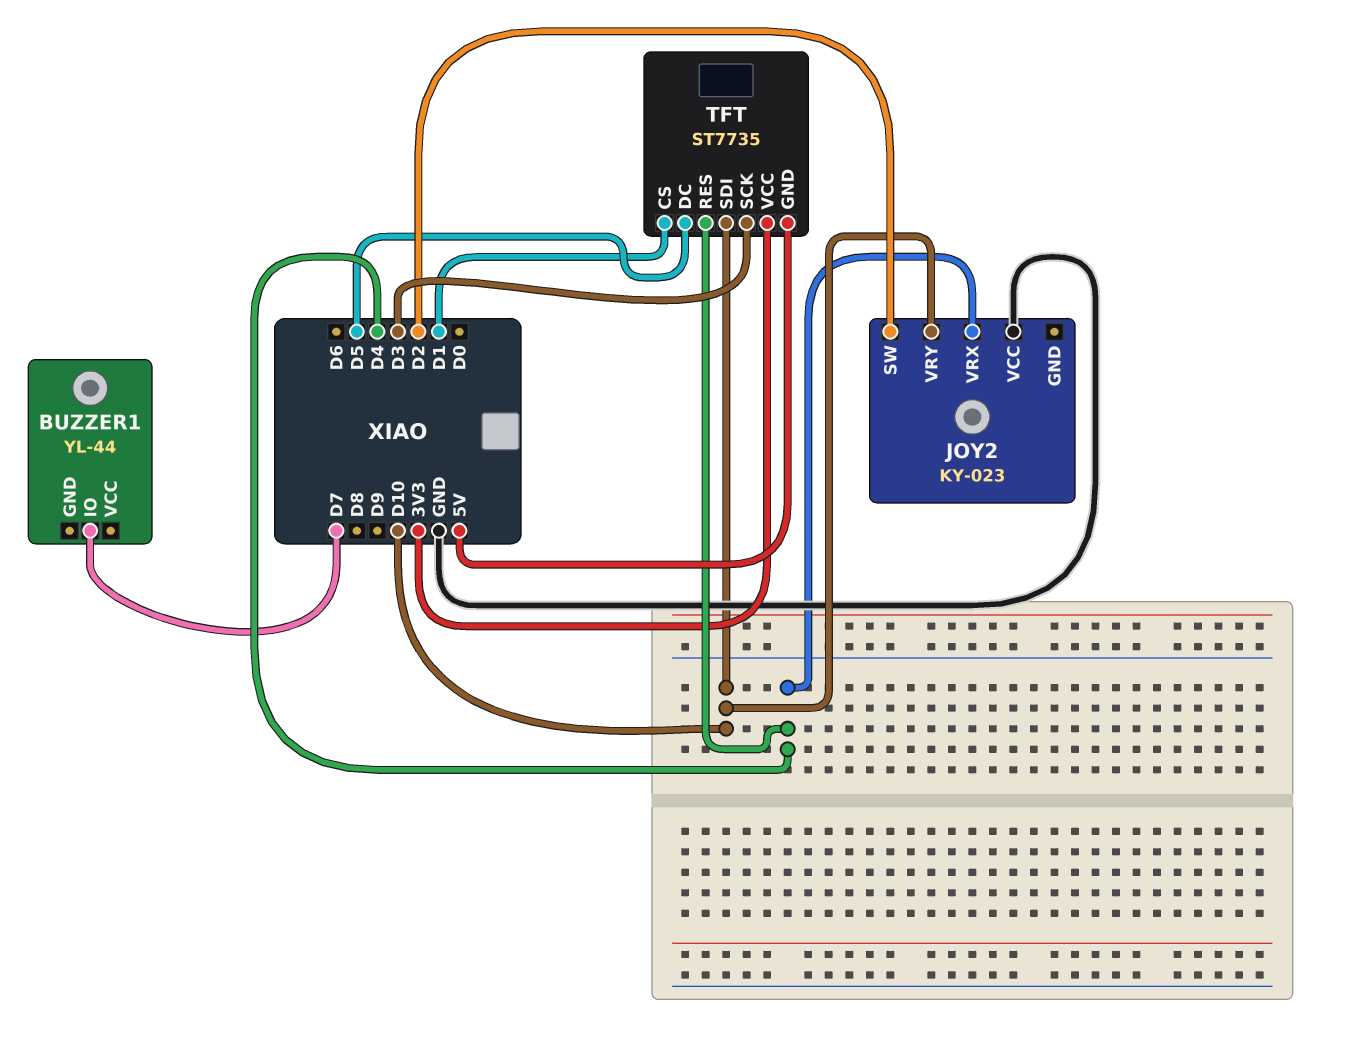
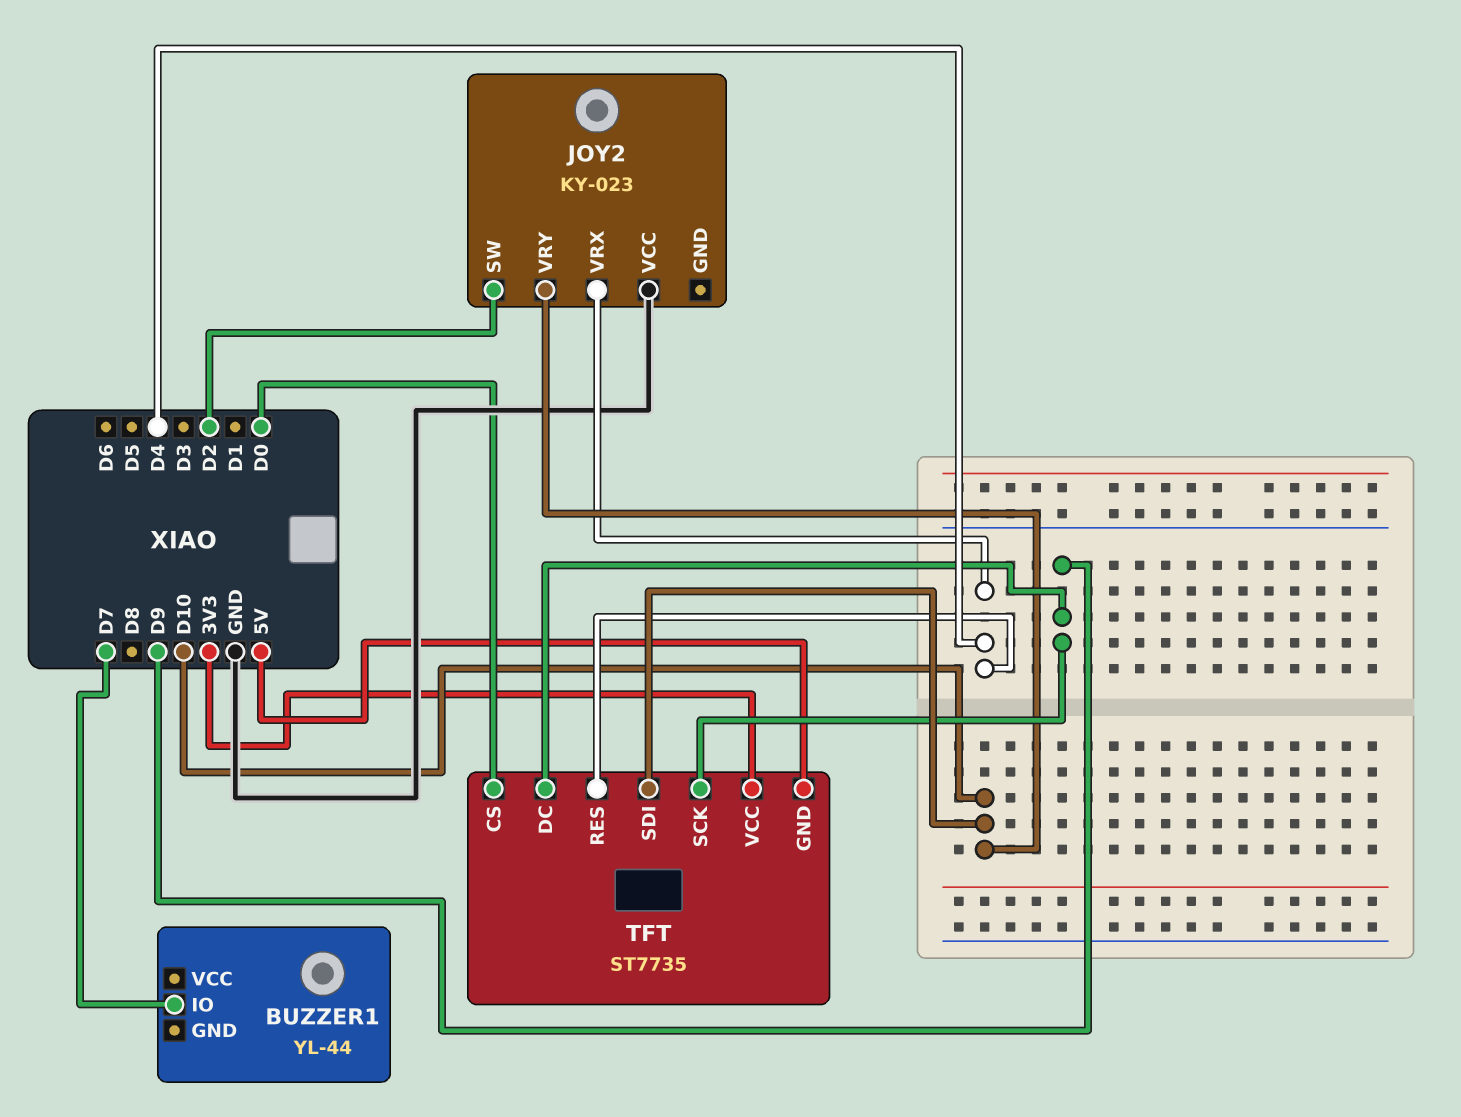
TFT pin CS: D1 -> D0
TFT pin DC: D5 -> D9
TFT pin SCK: D3 -> D9

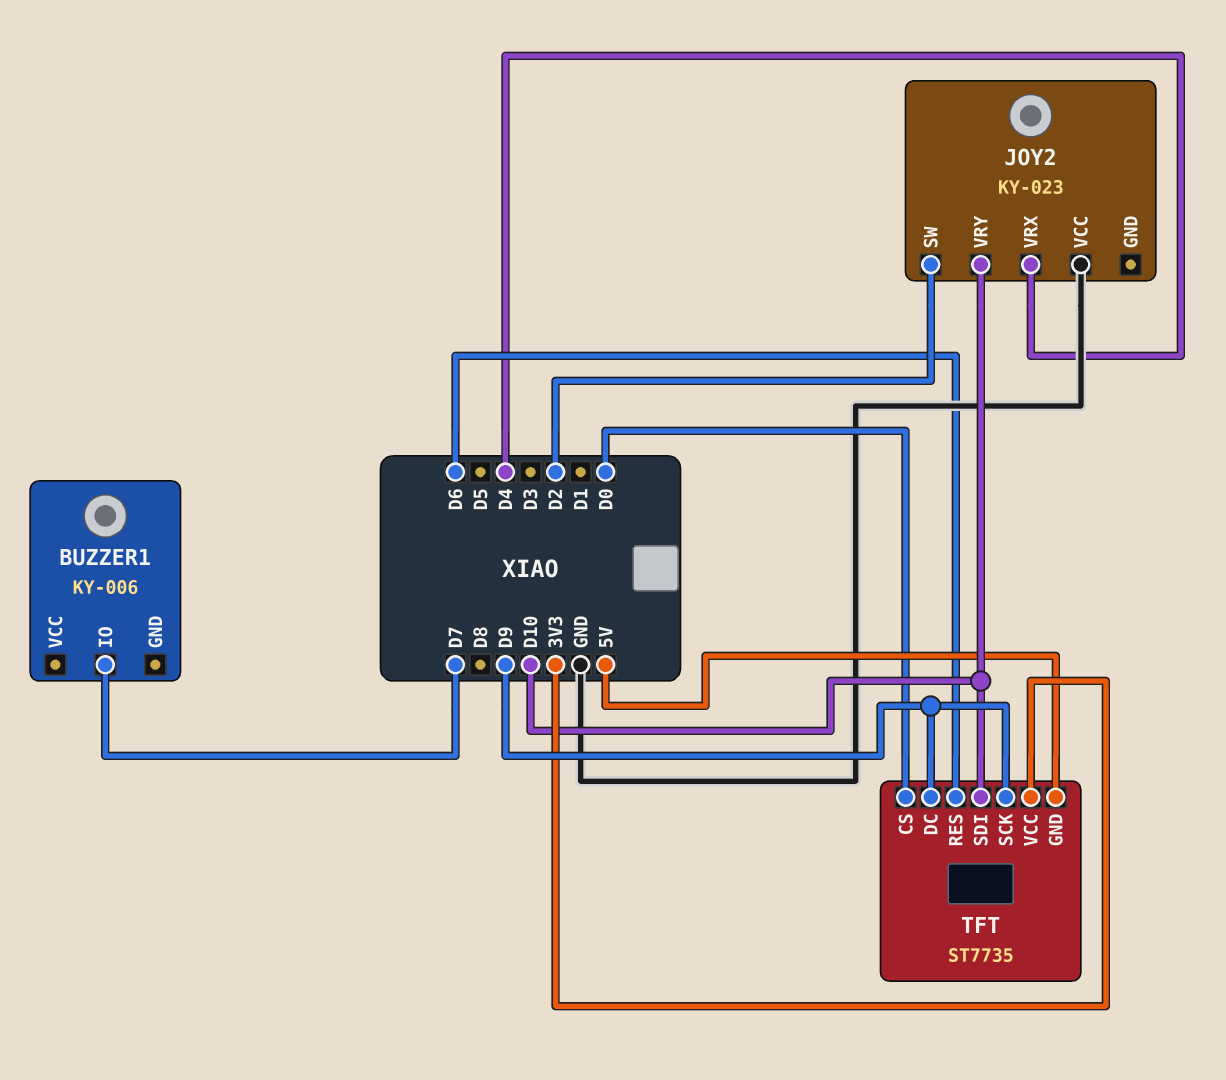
BUZZER1: YL-44 -> KY-006
TFT pin RES: D4 -> D6

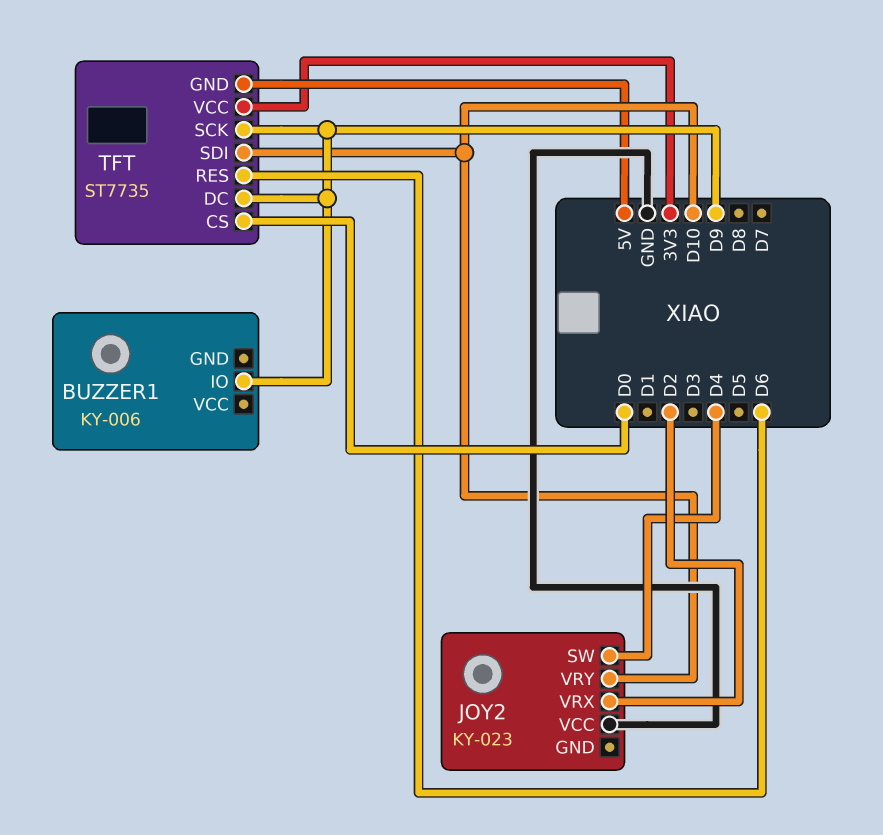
BUZZER1 pin IO: D7 -> D9
JOY2 pin SW: D2 -> D4
JOY2 pin VRX: D4 -> D2

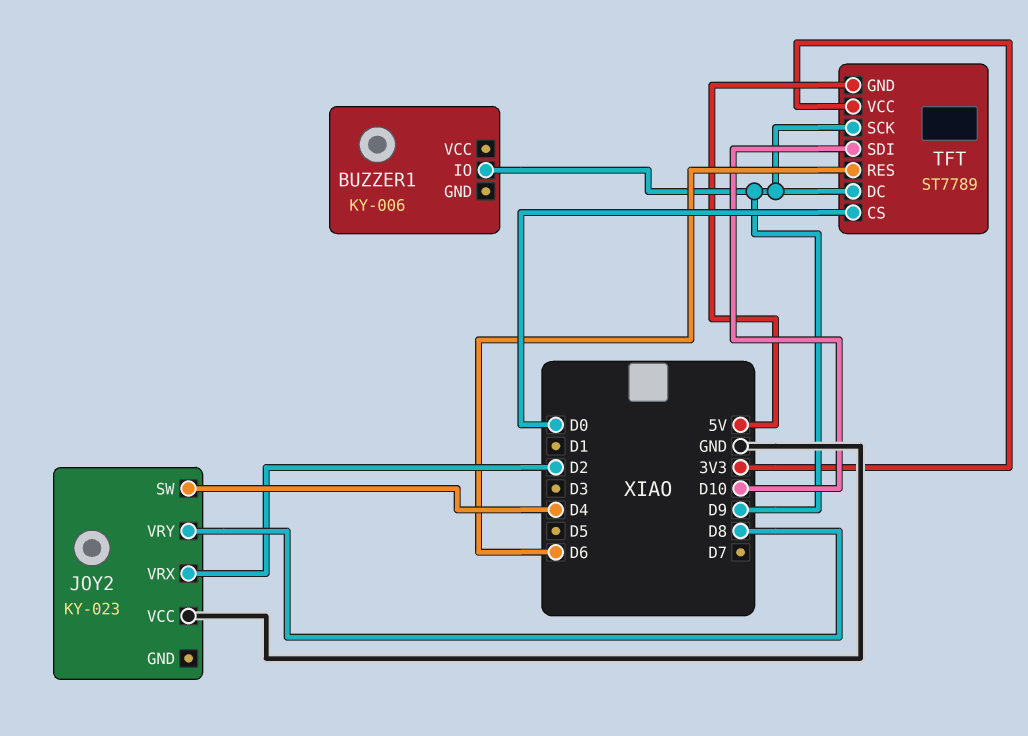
JOY2 pin VRY: D10 -> D8
TFT: ST7735 -> ST7789

